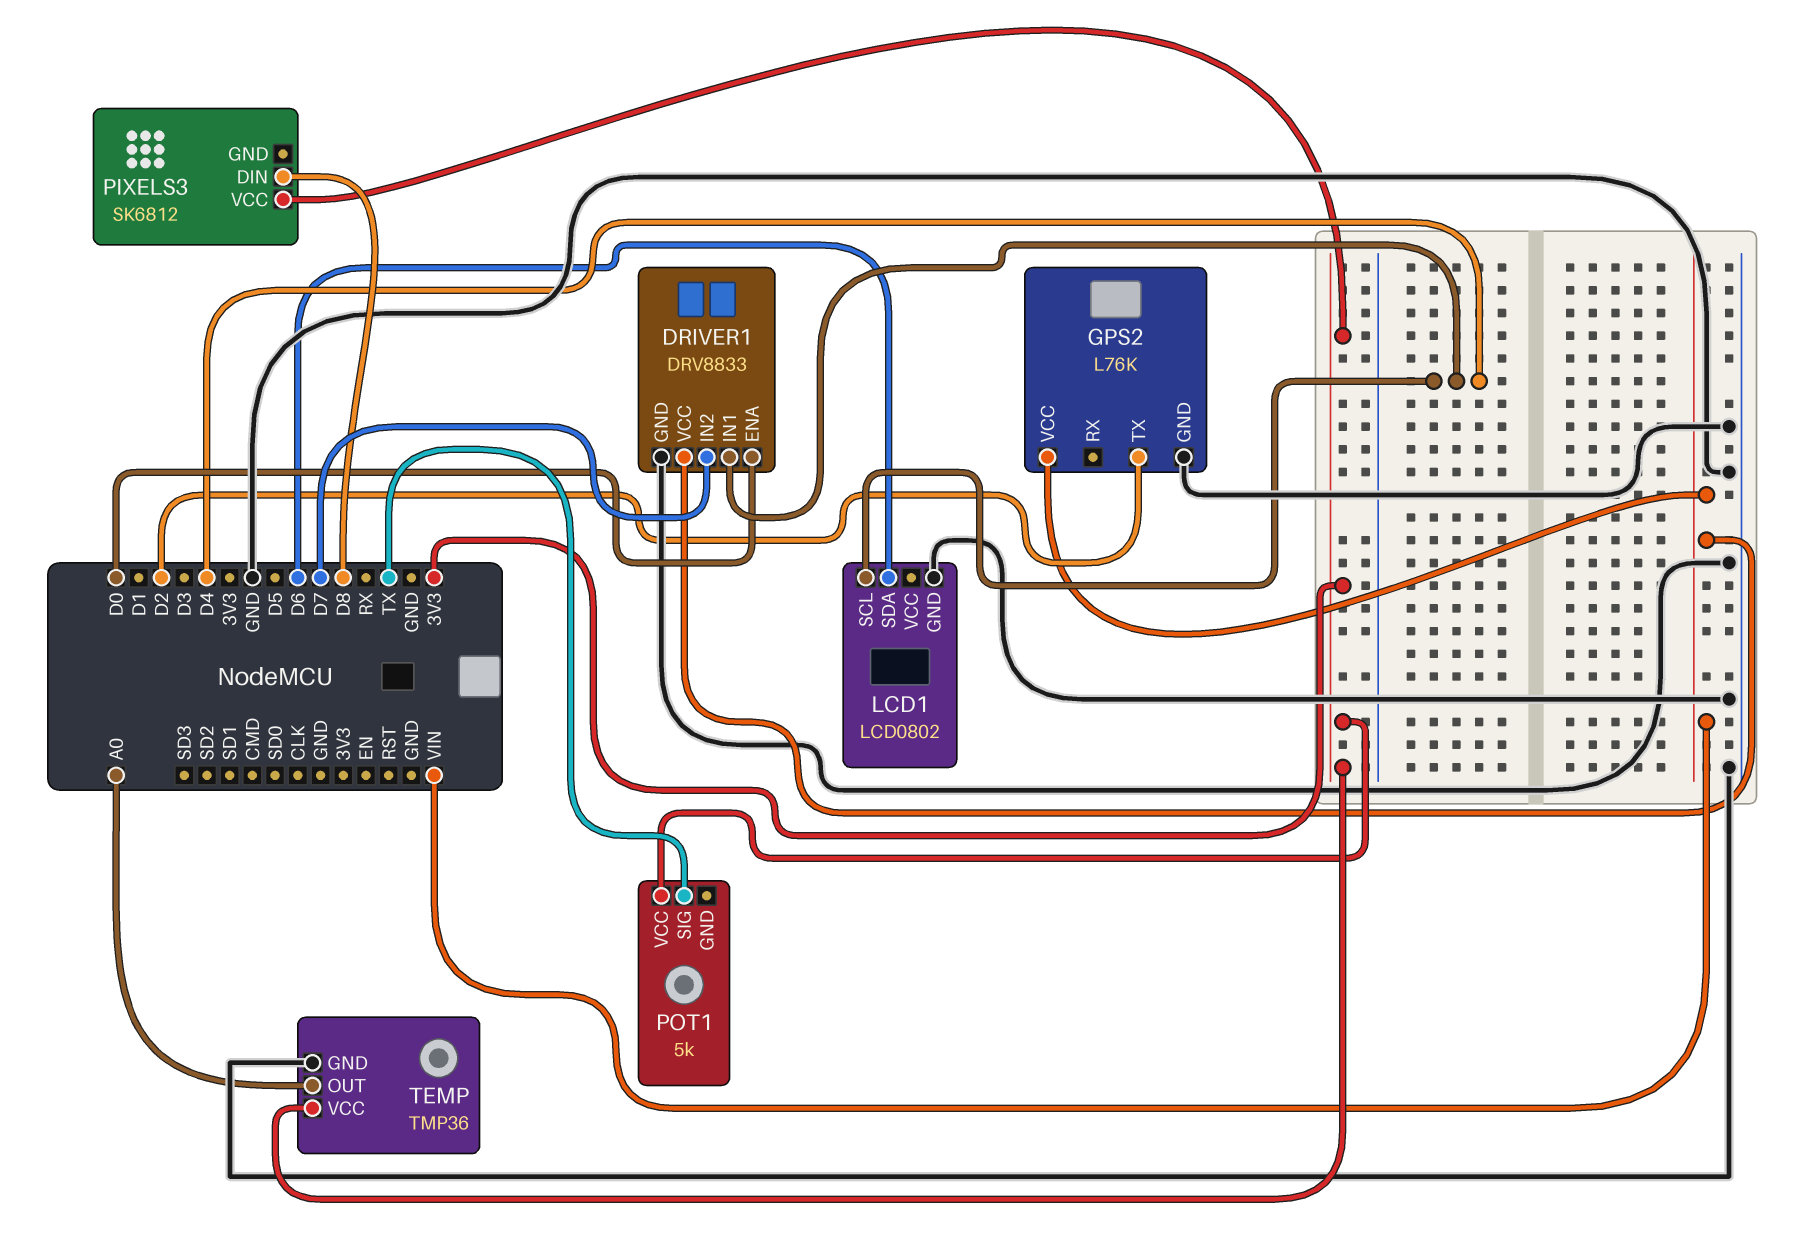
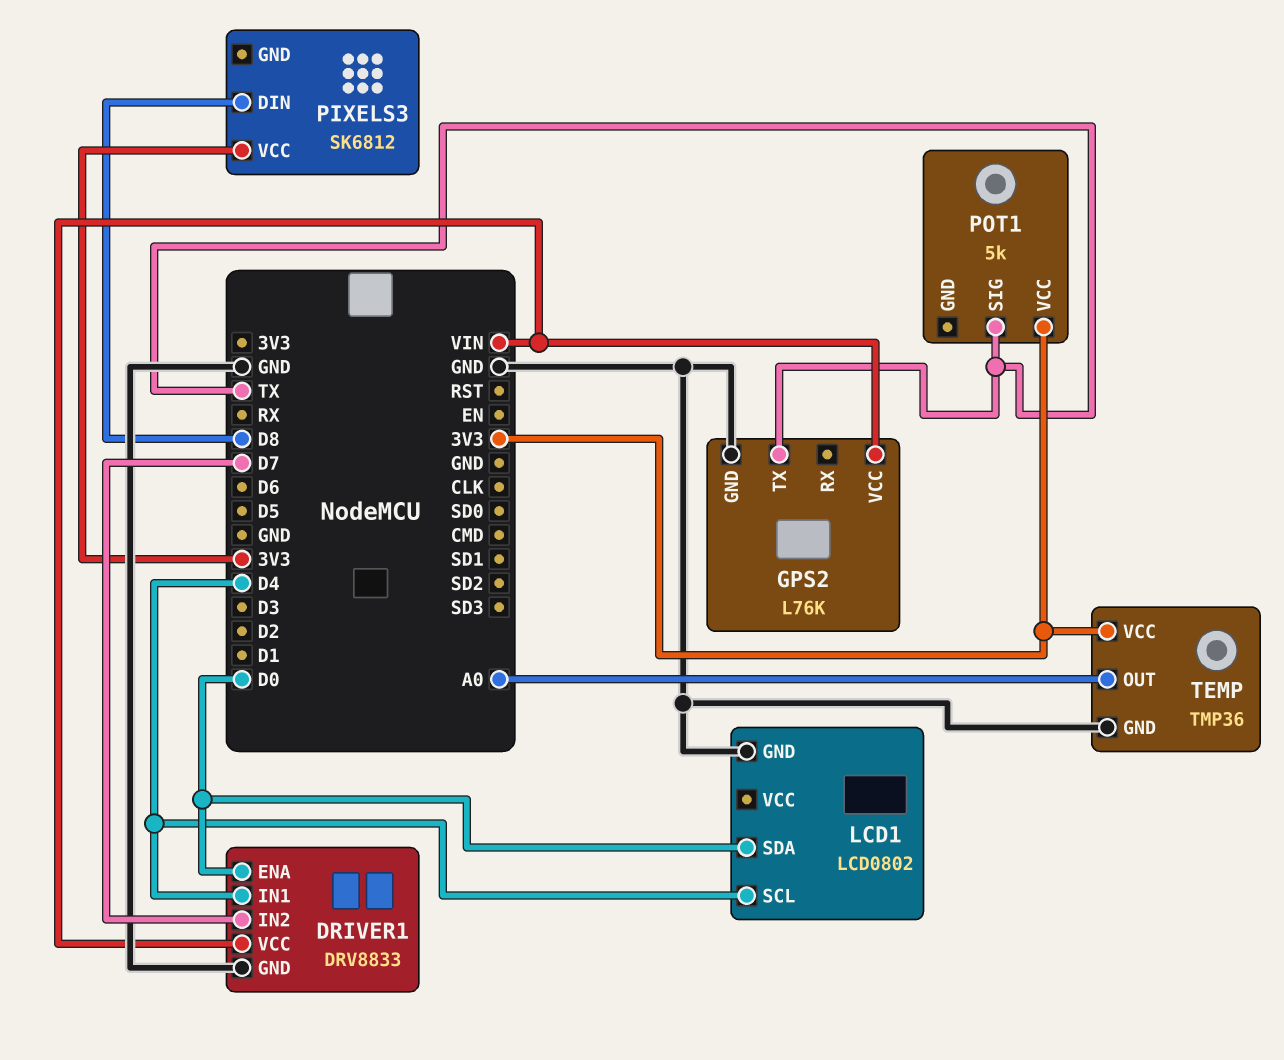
GPS2 pin TX: D2 -> TX
LCD1 pin SDA: D6 -> D0

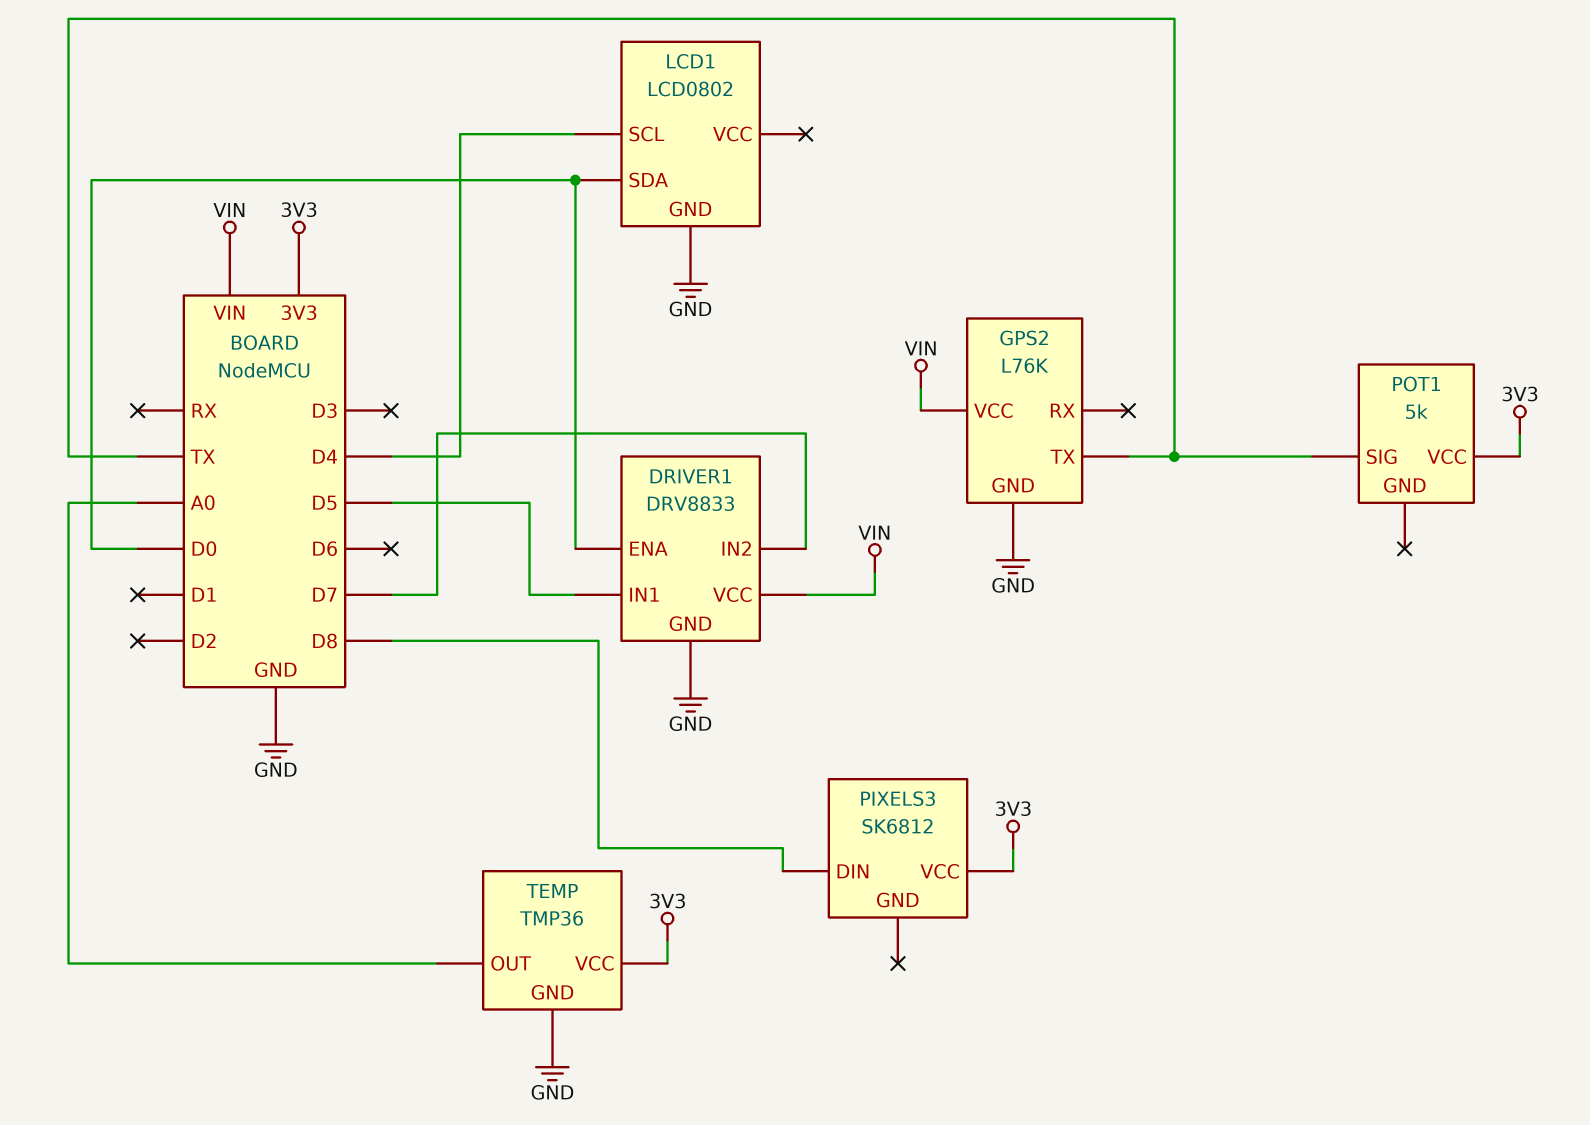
DRIVER1 pin IN1: D4 -> D5

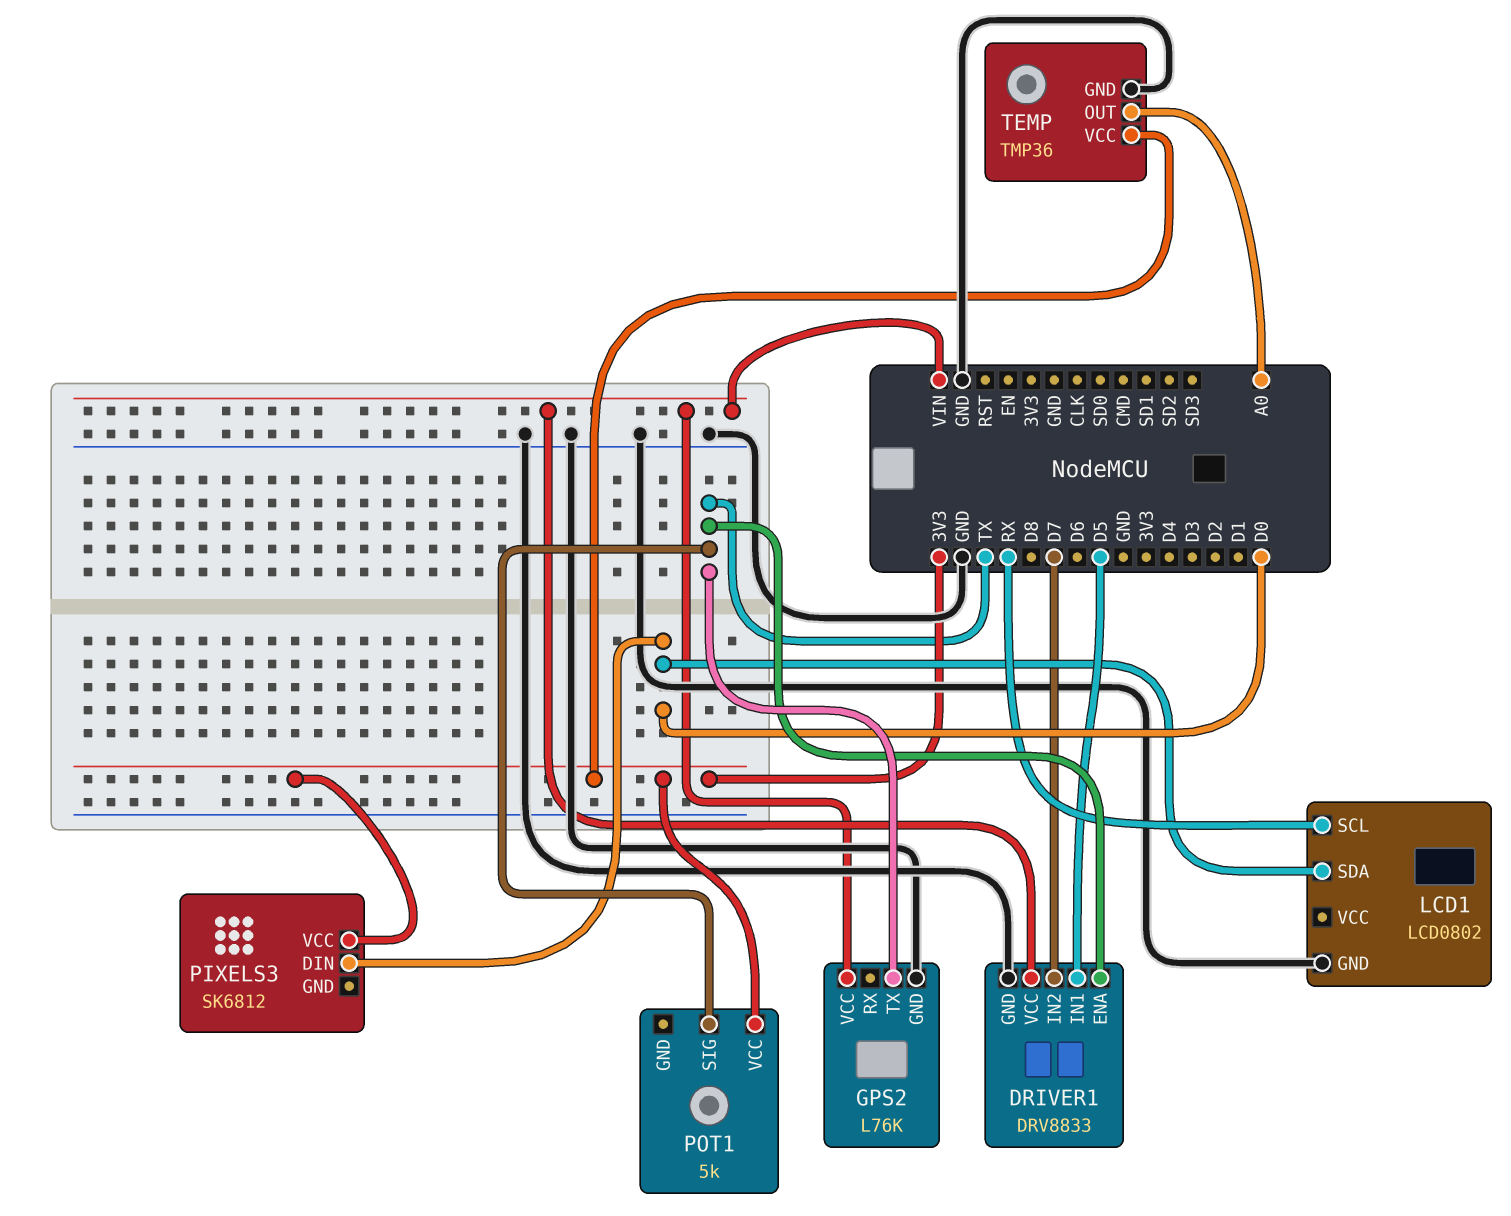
DRIVER1 pin ENA: D0 -> TX
LCD1 pin SCL: D4 -> RX
PIXELS3 pin DIN: D8 -> D0

